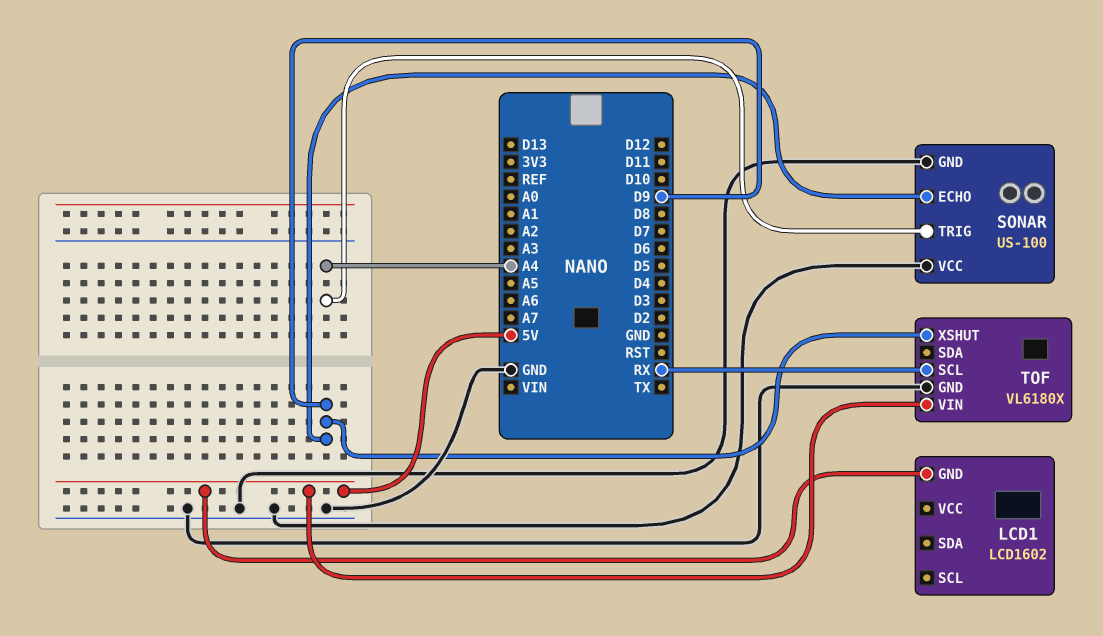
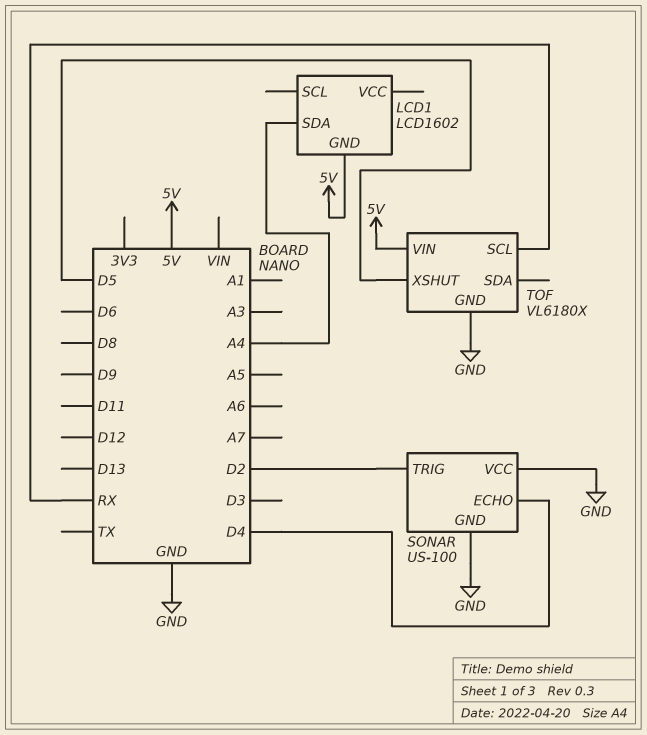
LCD1 pin SDA: none -> A4
SONAR pin ECHO: D9 -> D4
SONAR pin TRIG: A4 -> D2
TOF pin XSHUT: D9 -> D5

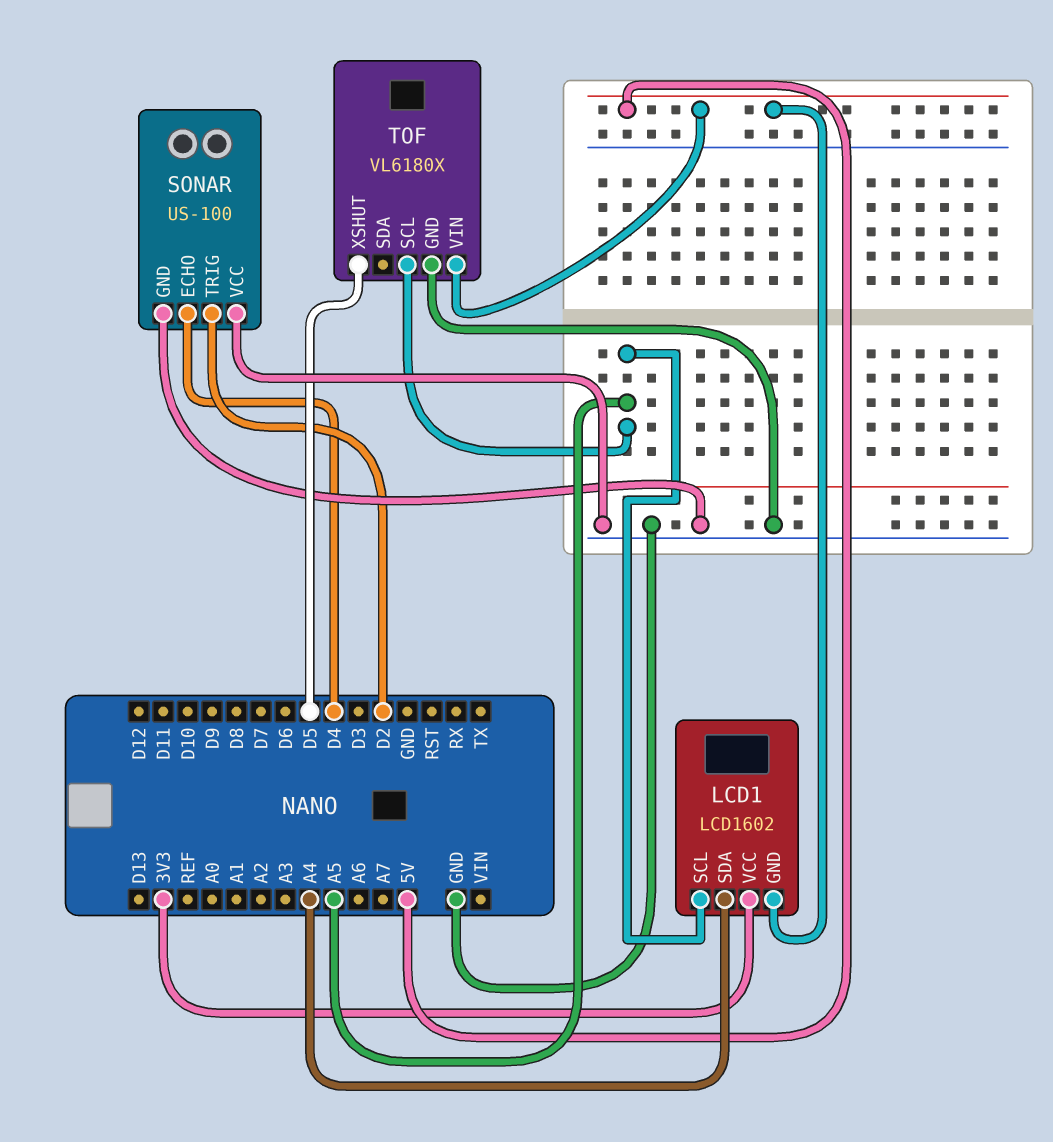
LCD1 pin SCL: none -> A5
LCD1 pin VCC: none -> 3V3
TOF pin SCL: RX -> A5

